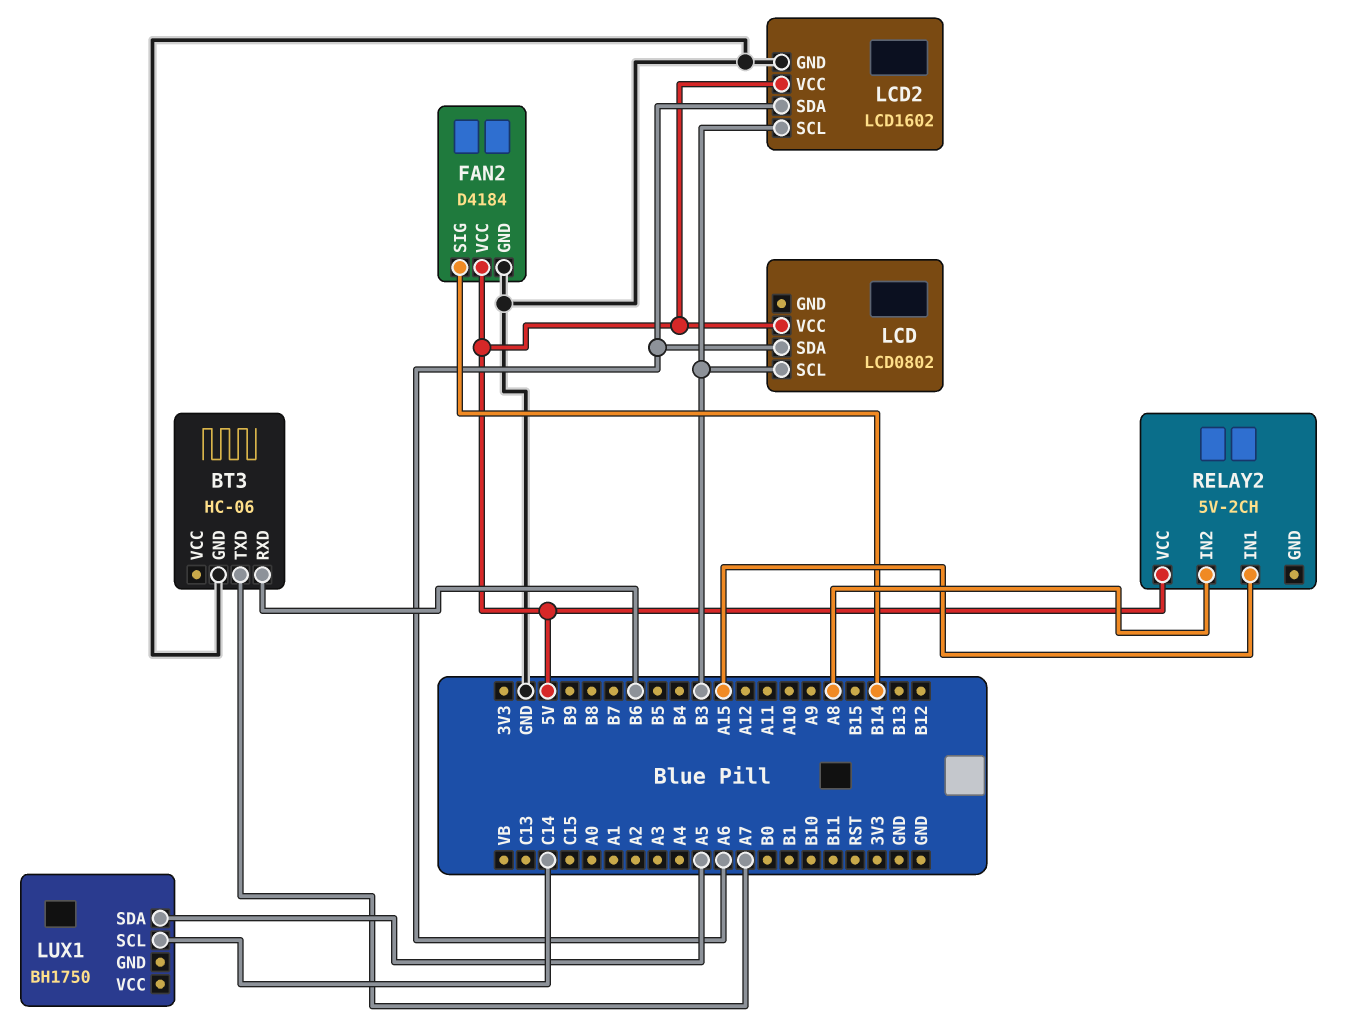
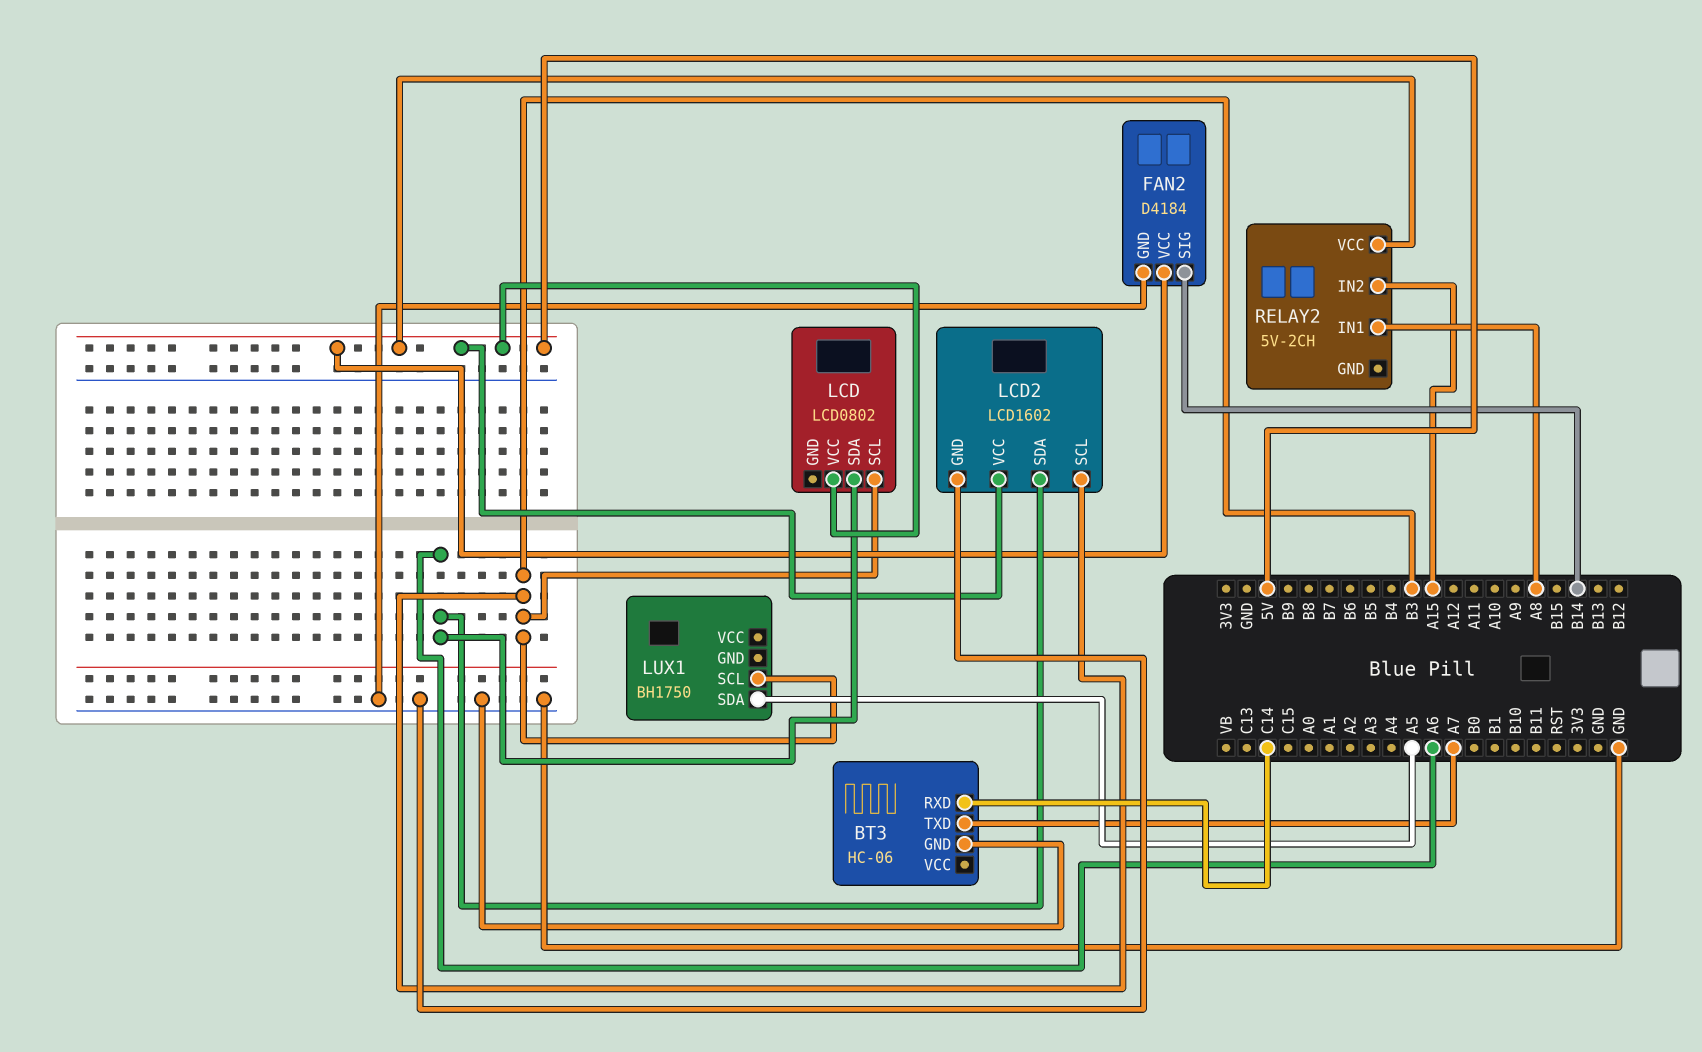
BT3 pin RXD: B6 -> C14
LUX1 pin SCL: C14 -> B3
RELAY2 pin IN1: A15 -> A8
RELAY2 pin IN2: A8 -> A15

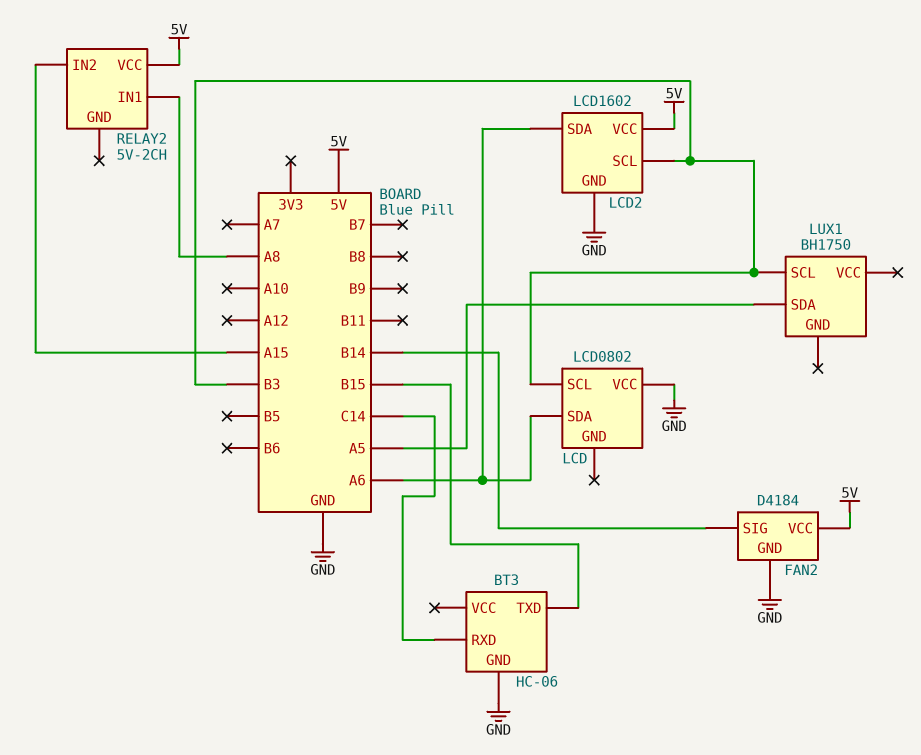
BT3 pin TXD: A7 -> B15
LCD pin VCC: 5V -> GND

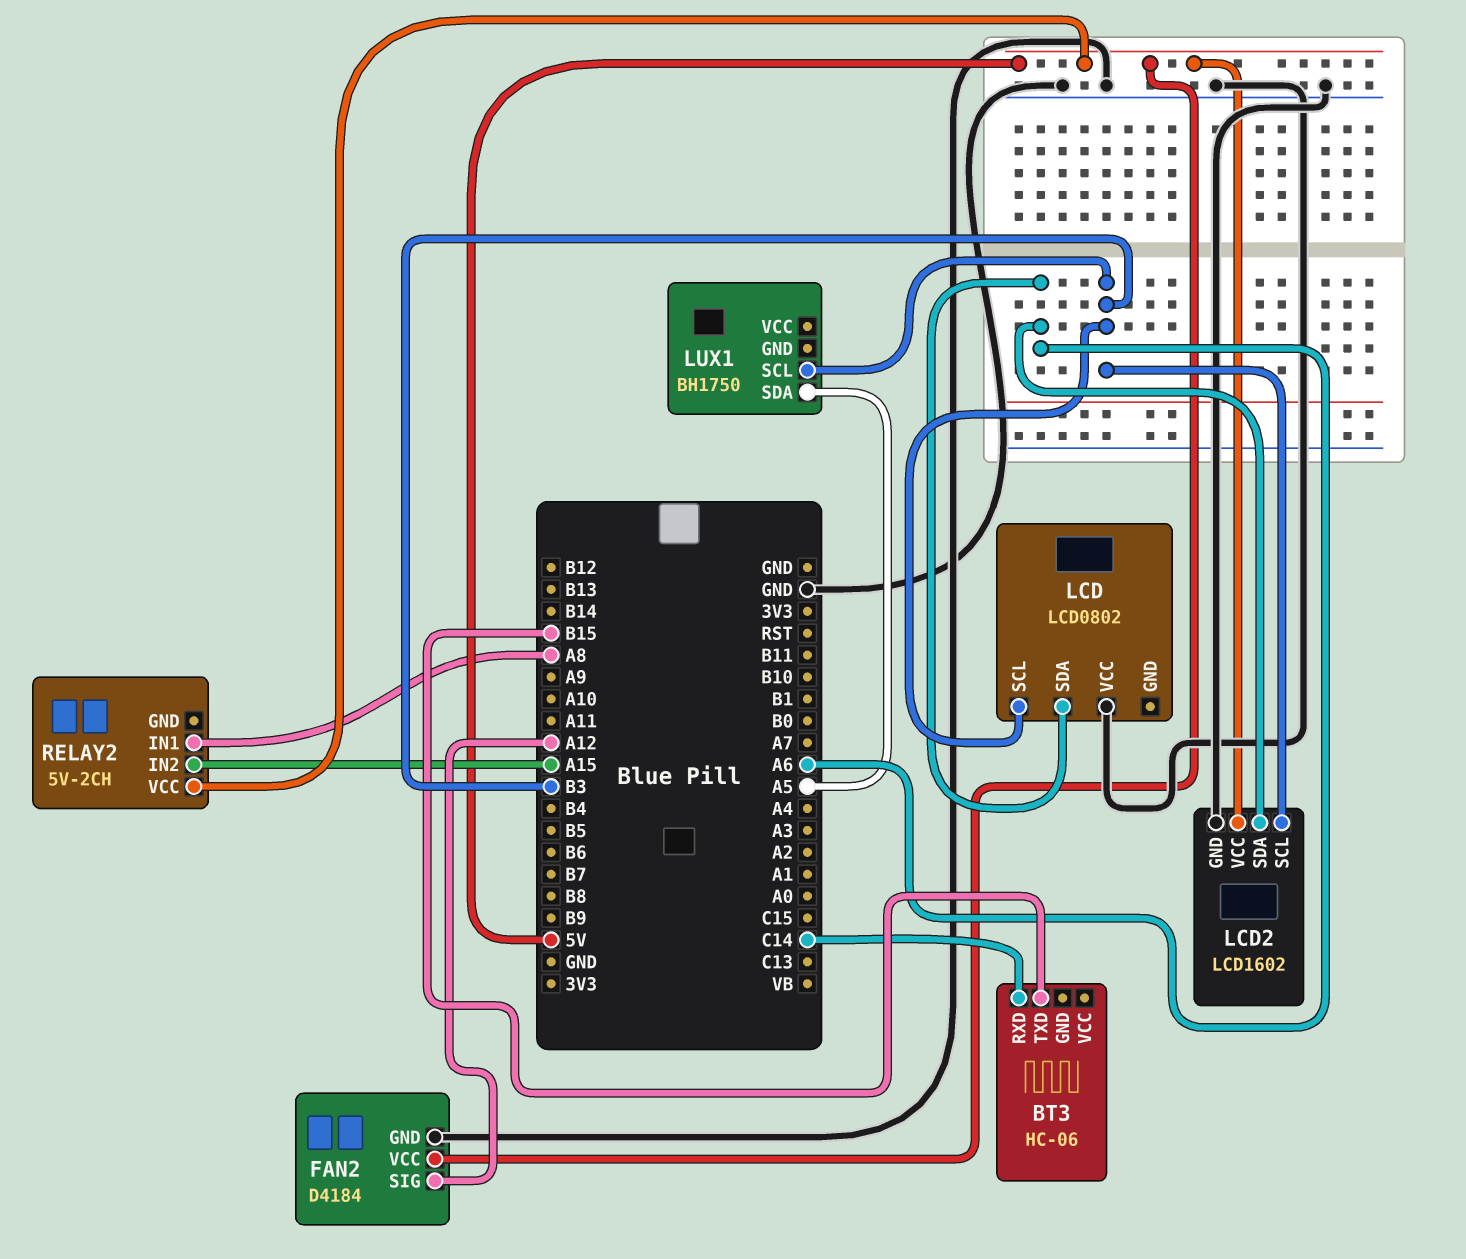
BT3 pin GND: GND -> none
FAN2 pin SIG: B14 -> A12

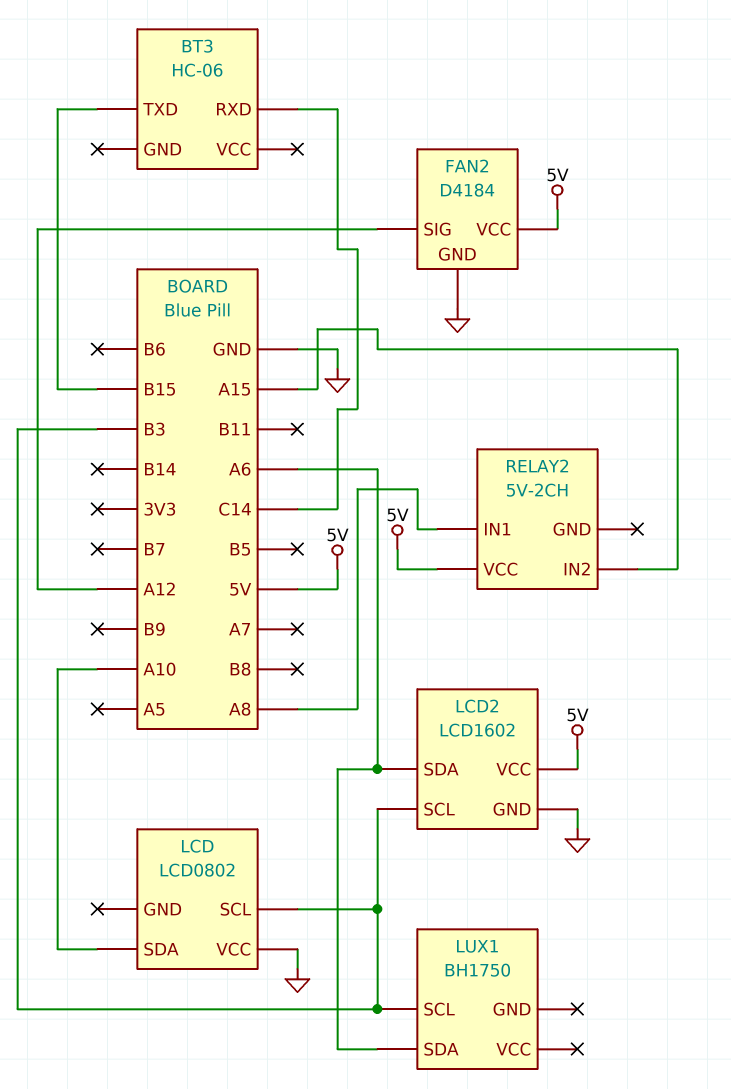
LCD pin SDA: A6 -> A10
LUX1 pin SDA: A5 -> A6

